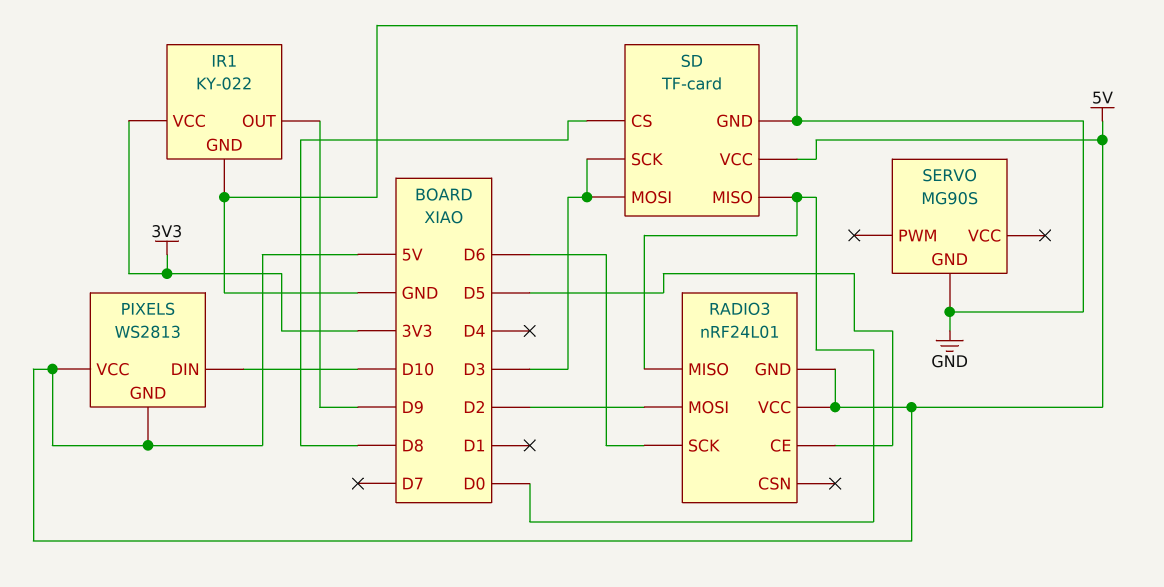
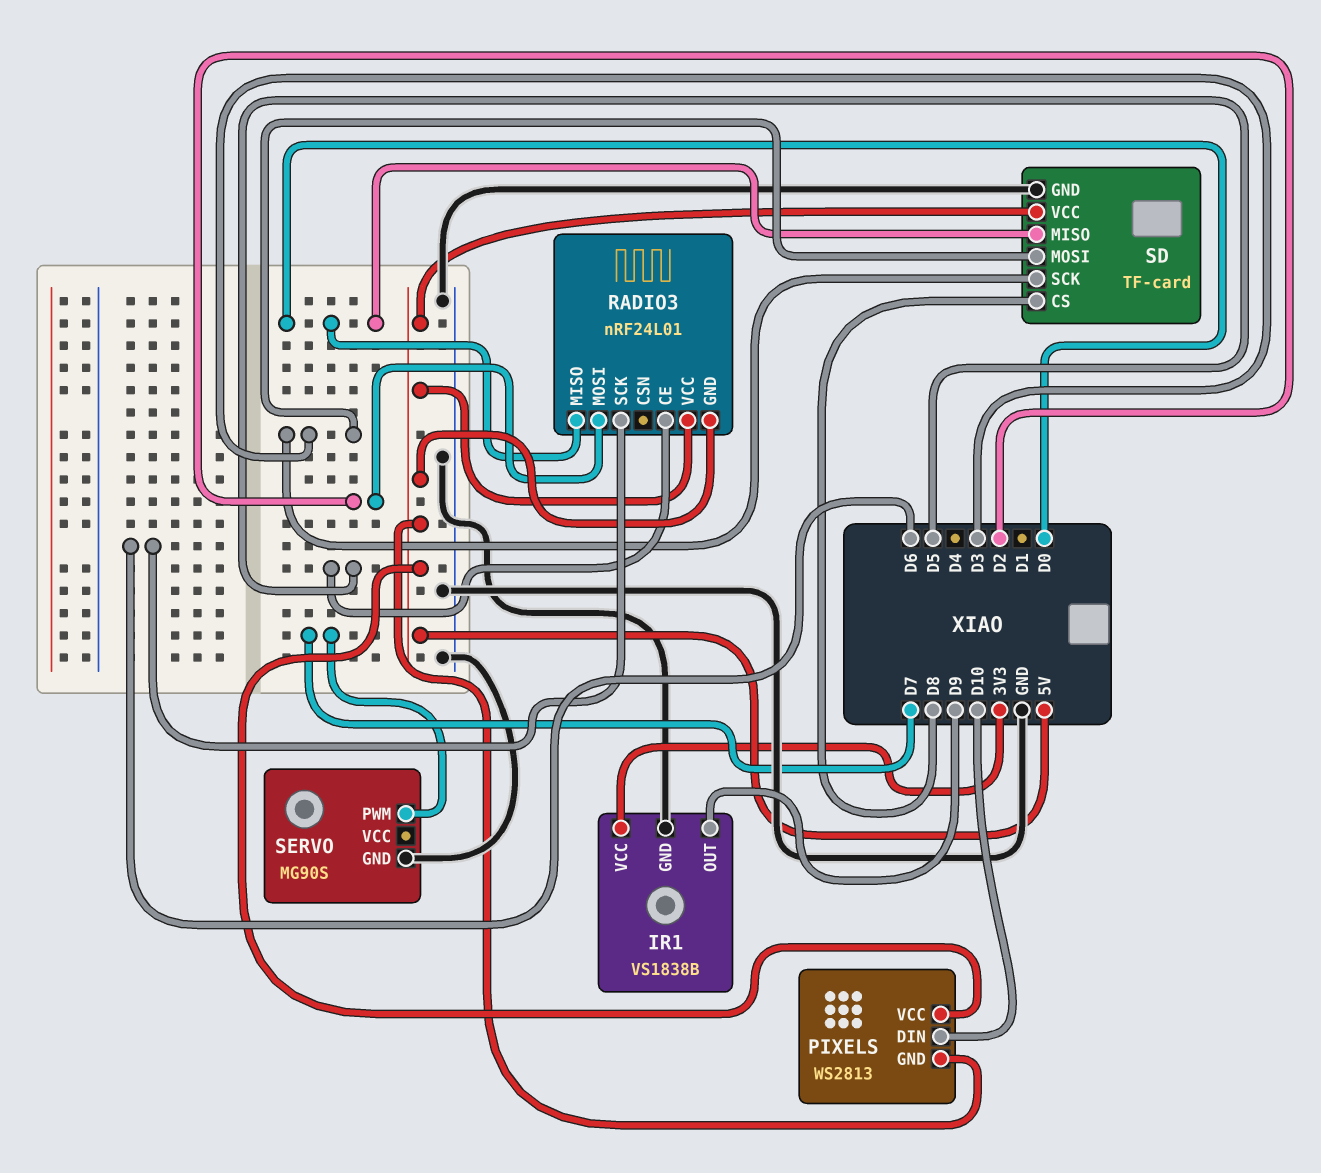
IR1: KY-022 -> VS1838B
SERVO pin PWM: none -> D7

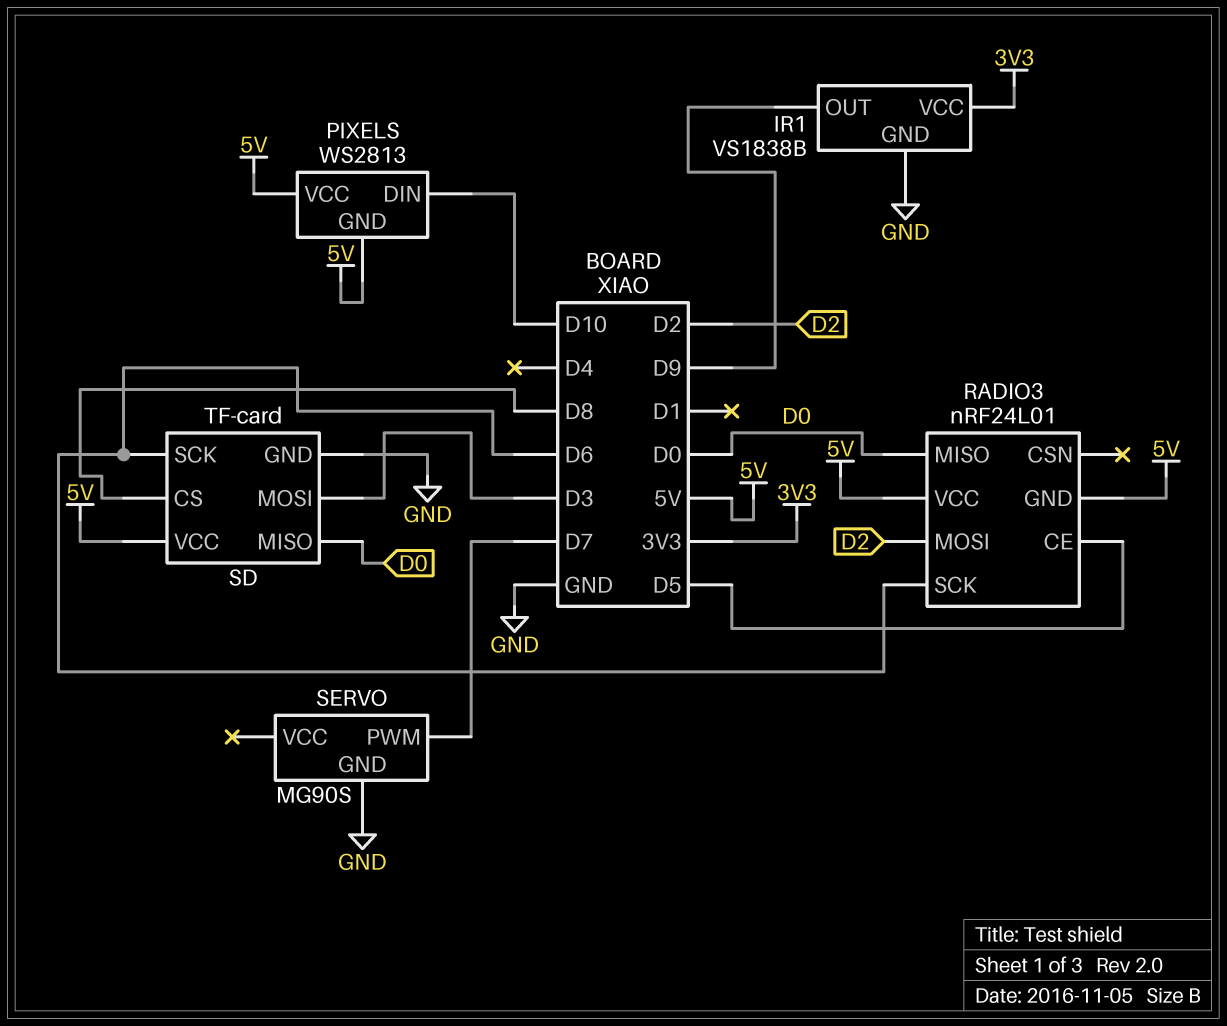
SD pin SCK: D3 -> D6

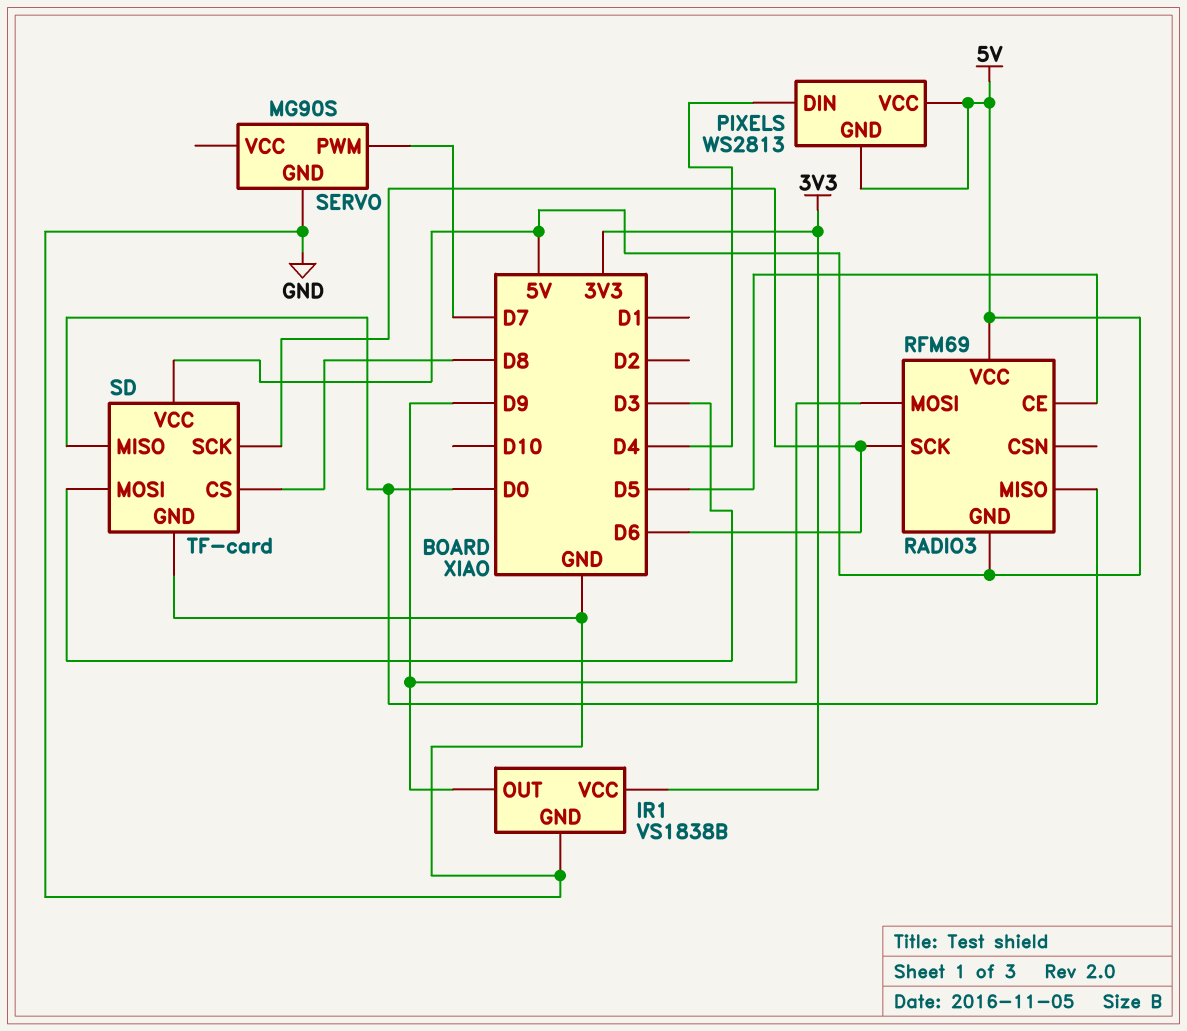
PIXELS pin DIN: D10 -> D4
RADIO3: nRF24L01 -> RFM69
RADIO3 pin MOSI: D2 -> D9

